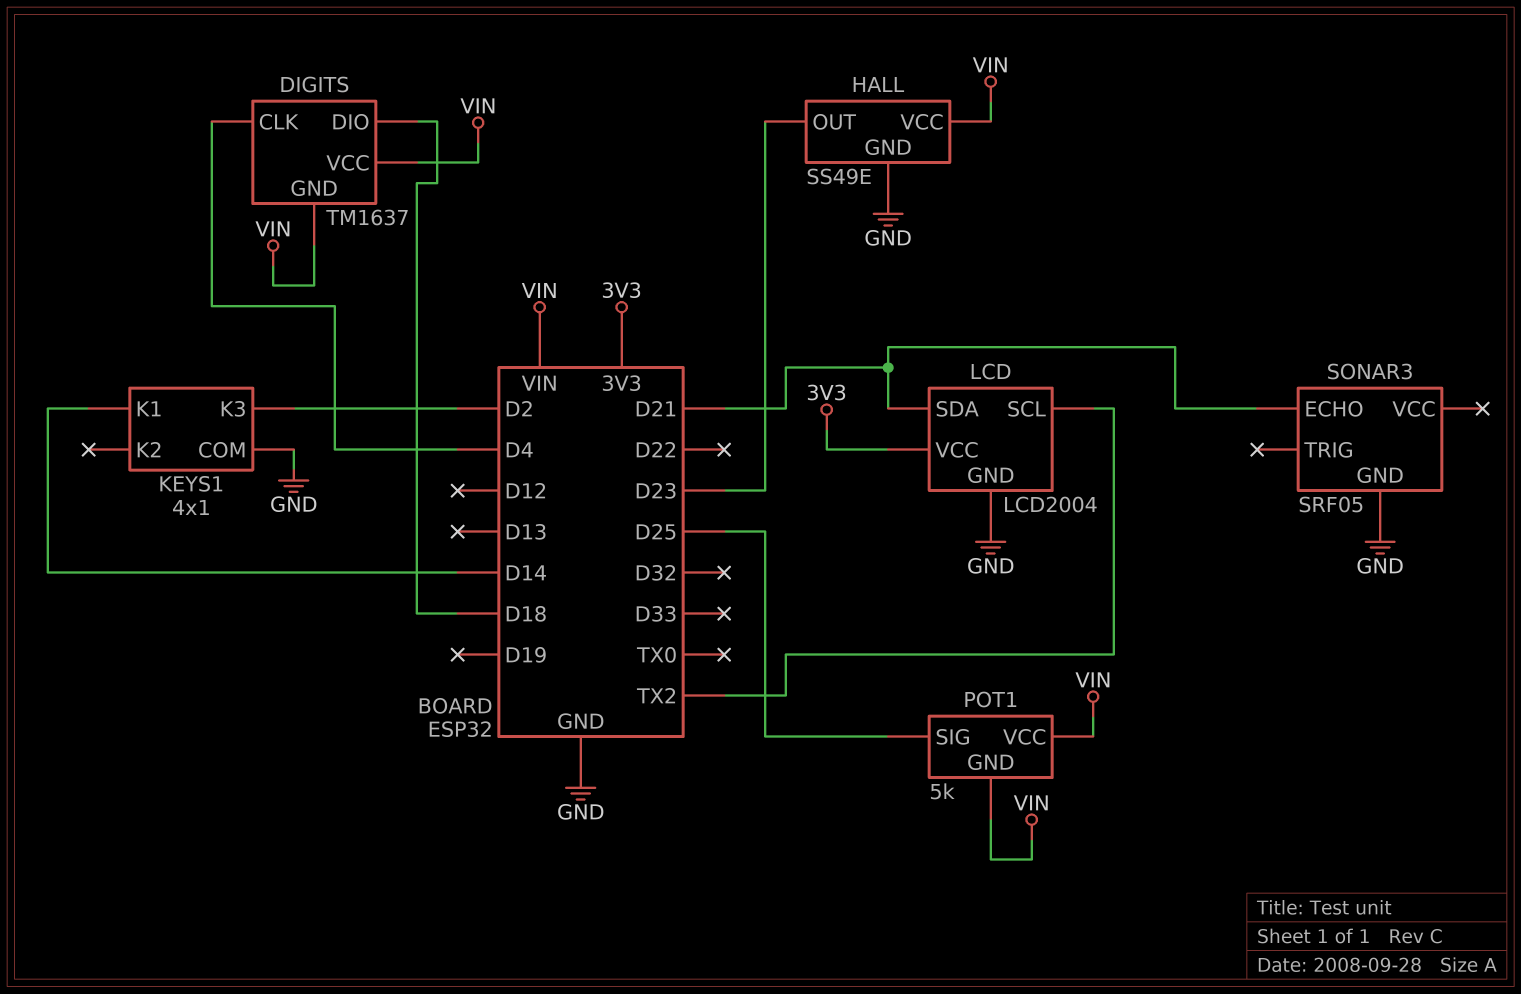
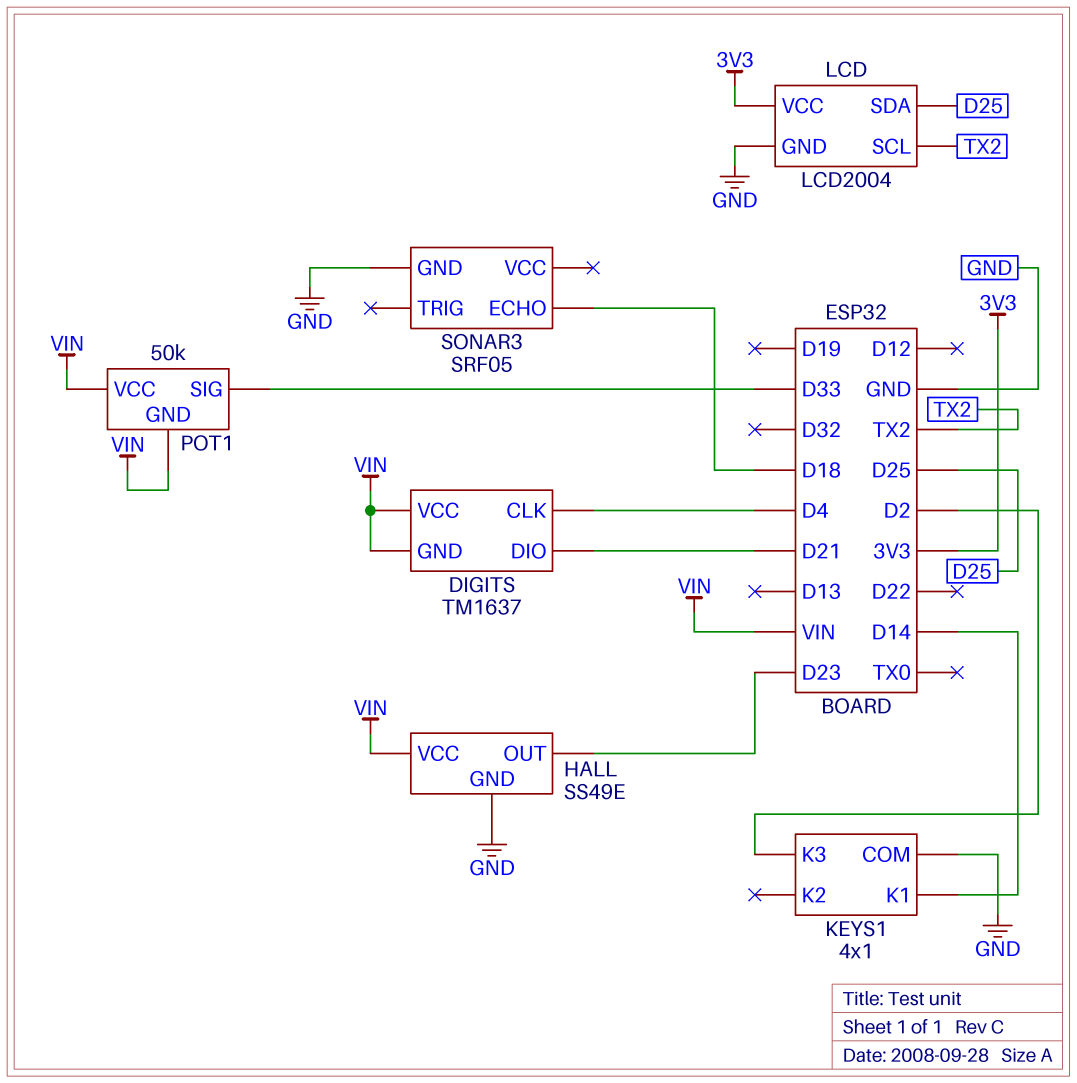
DIGITS pin DIO: D18 -> D21
LCD pin SDA: D21 -> D25
POT1: 5k -> 50k
POT1 pin SIG: D25 -> D33
SONAR3 pin ECHO: D21 -> D18

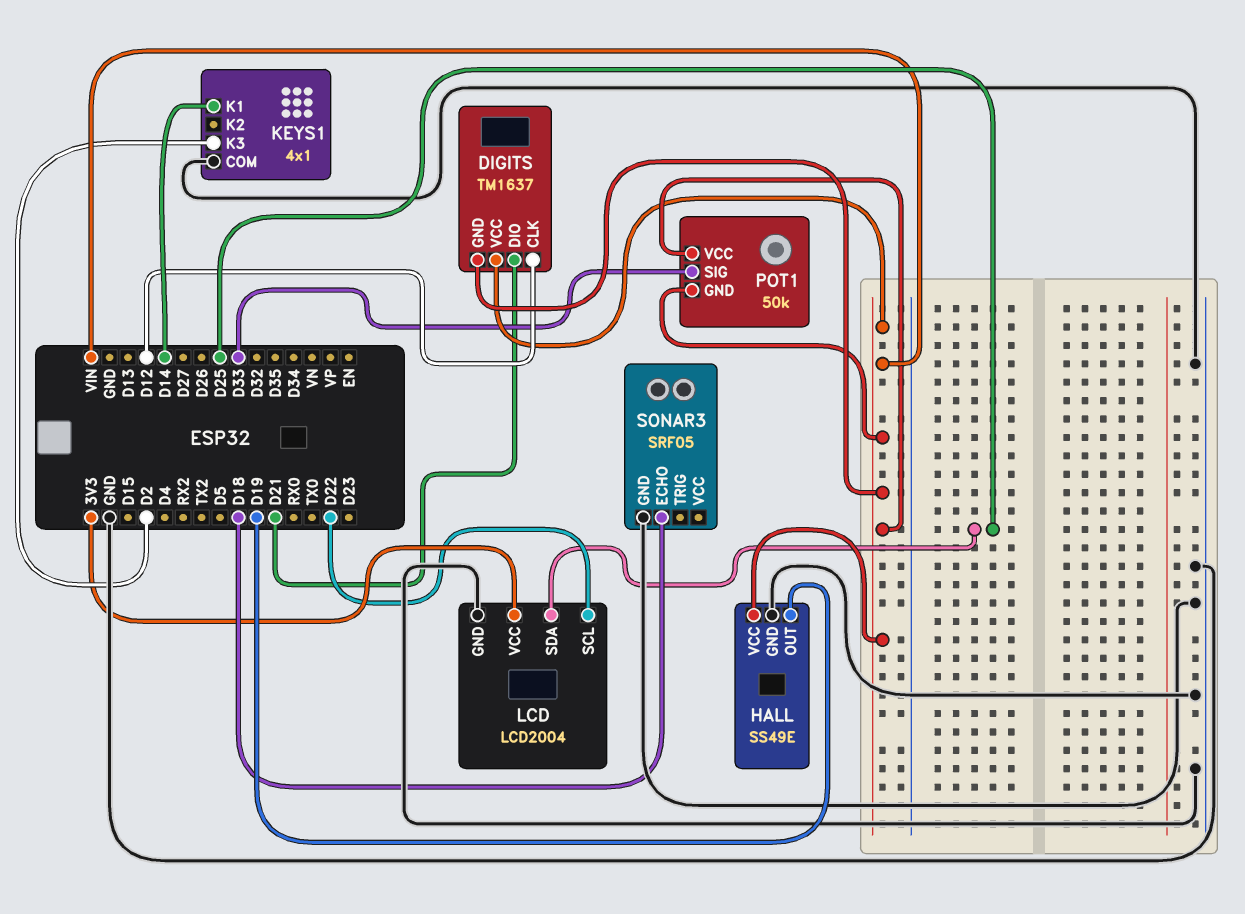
DIGITS pin CLK: D4 -> D12
HALL pin OUT: D23 -> D19
LCD pin SCL: TX2 -> D22

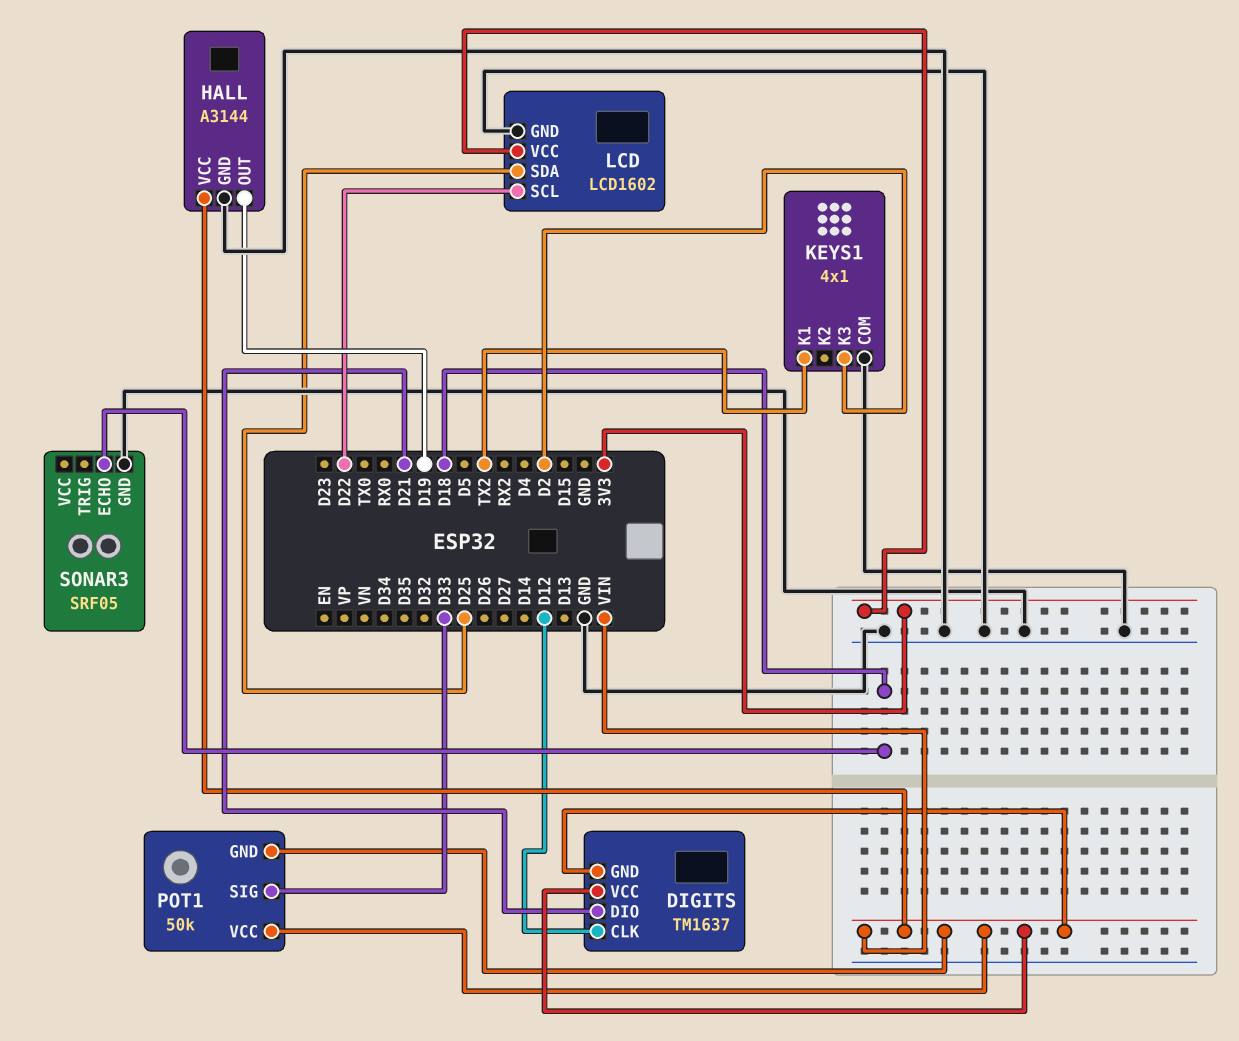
HALL: SS49E -> A3144
KEYS1 pin K1: D14 -> TX2
LCD: LCD2004 -> LCD1602

